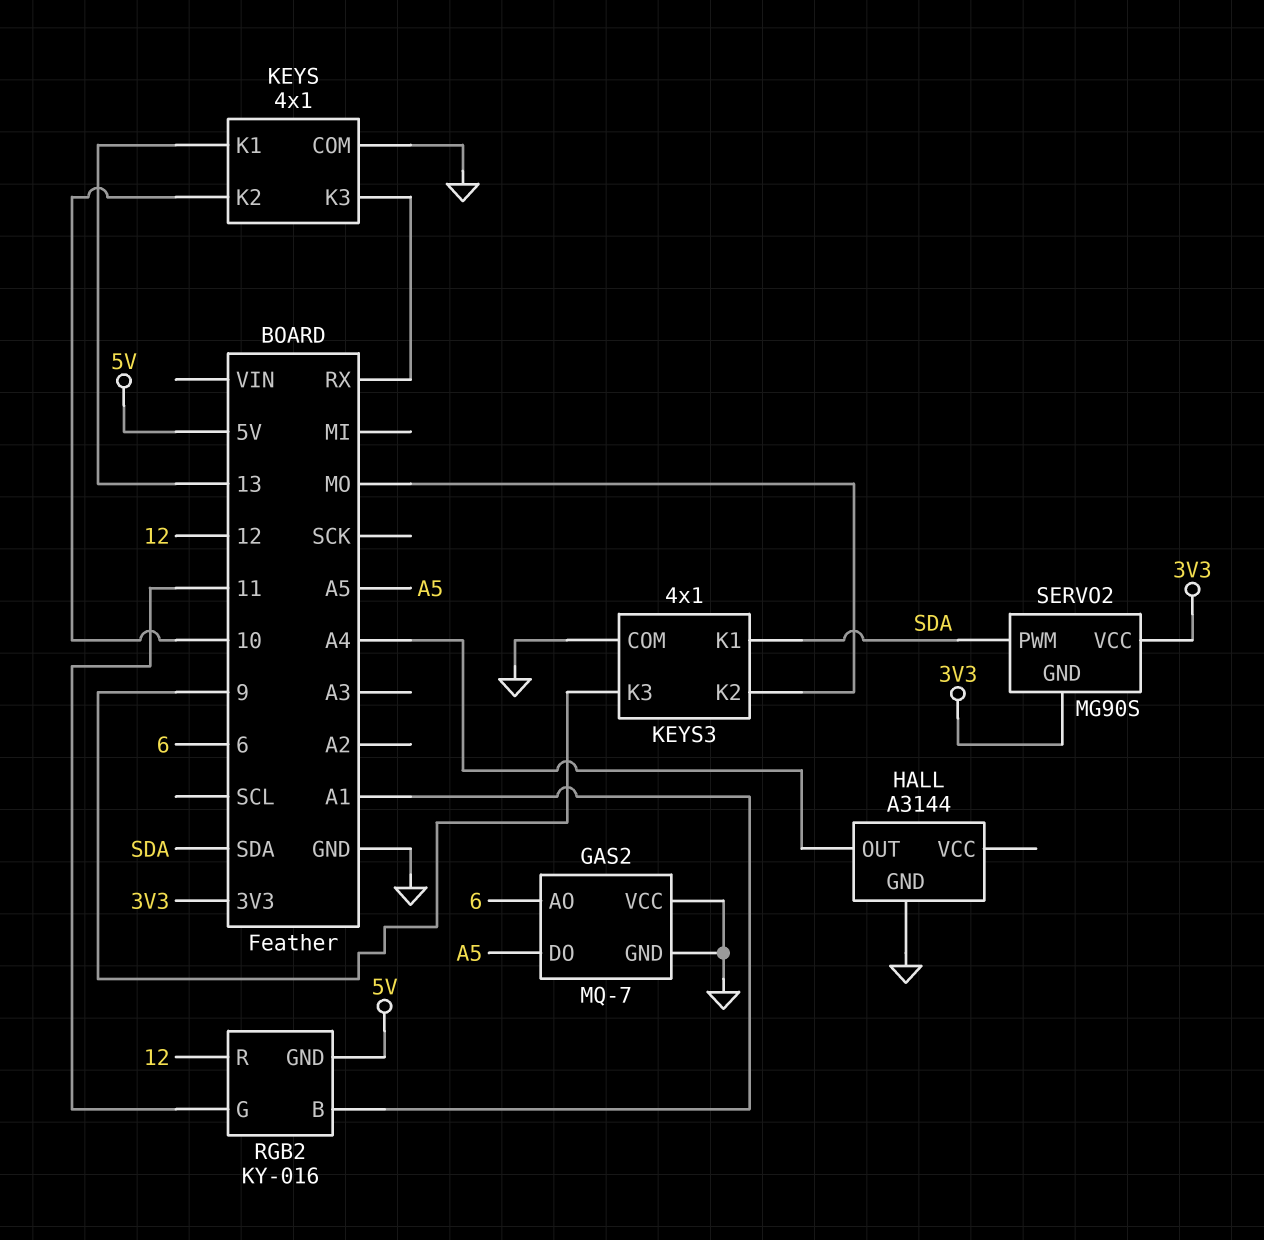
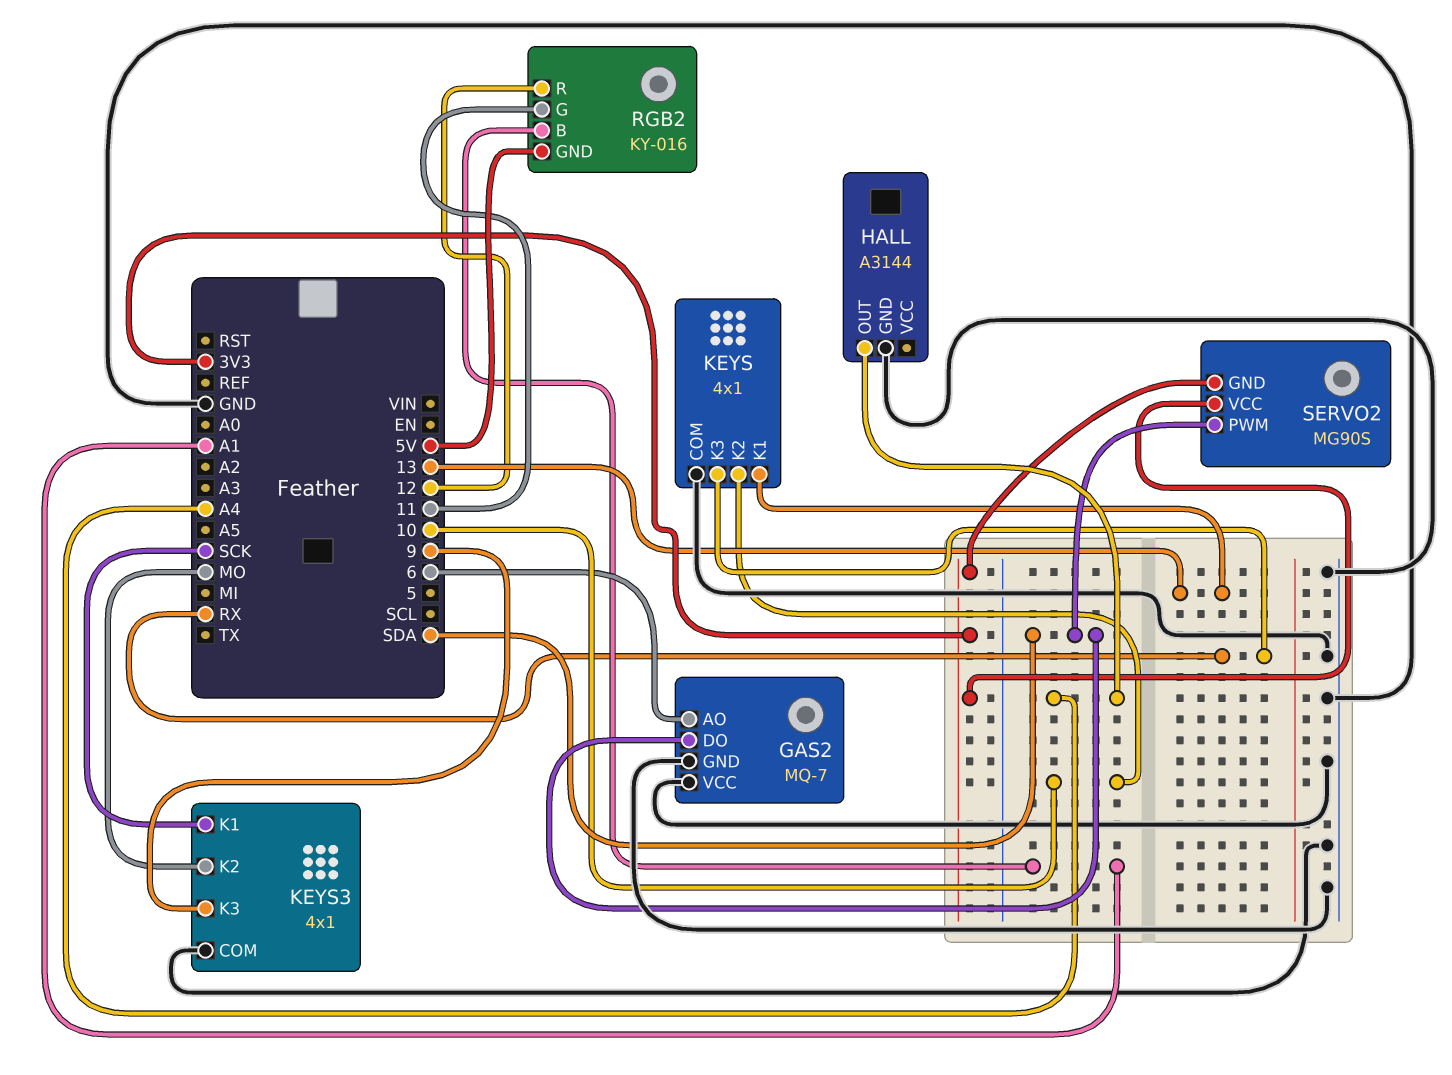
GAS2 pin DO: A5 -> SDA
KEYS3 pin K1: SDA -> SCK

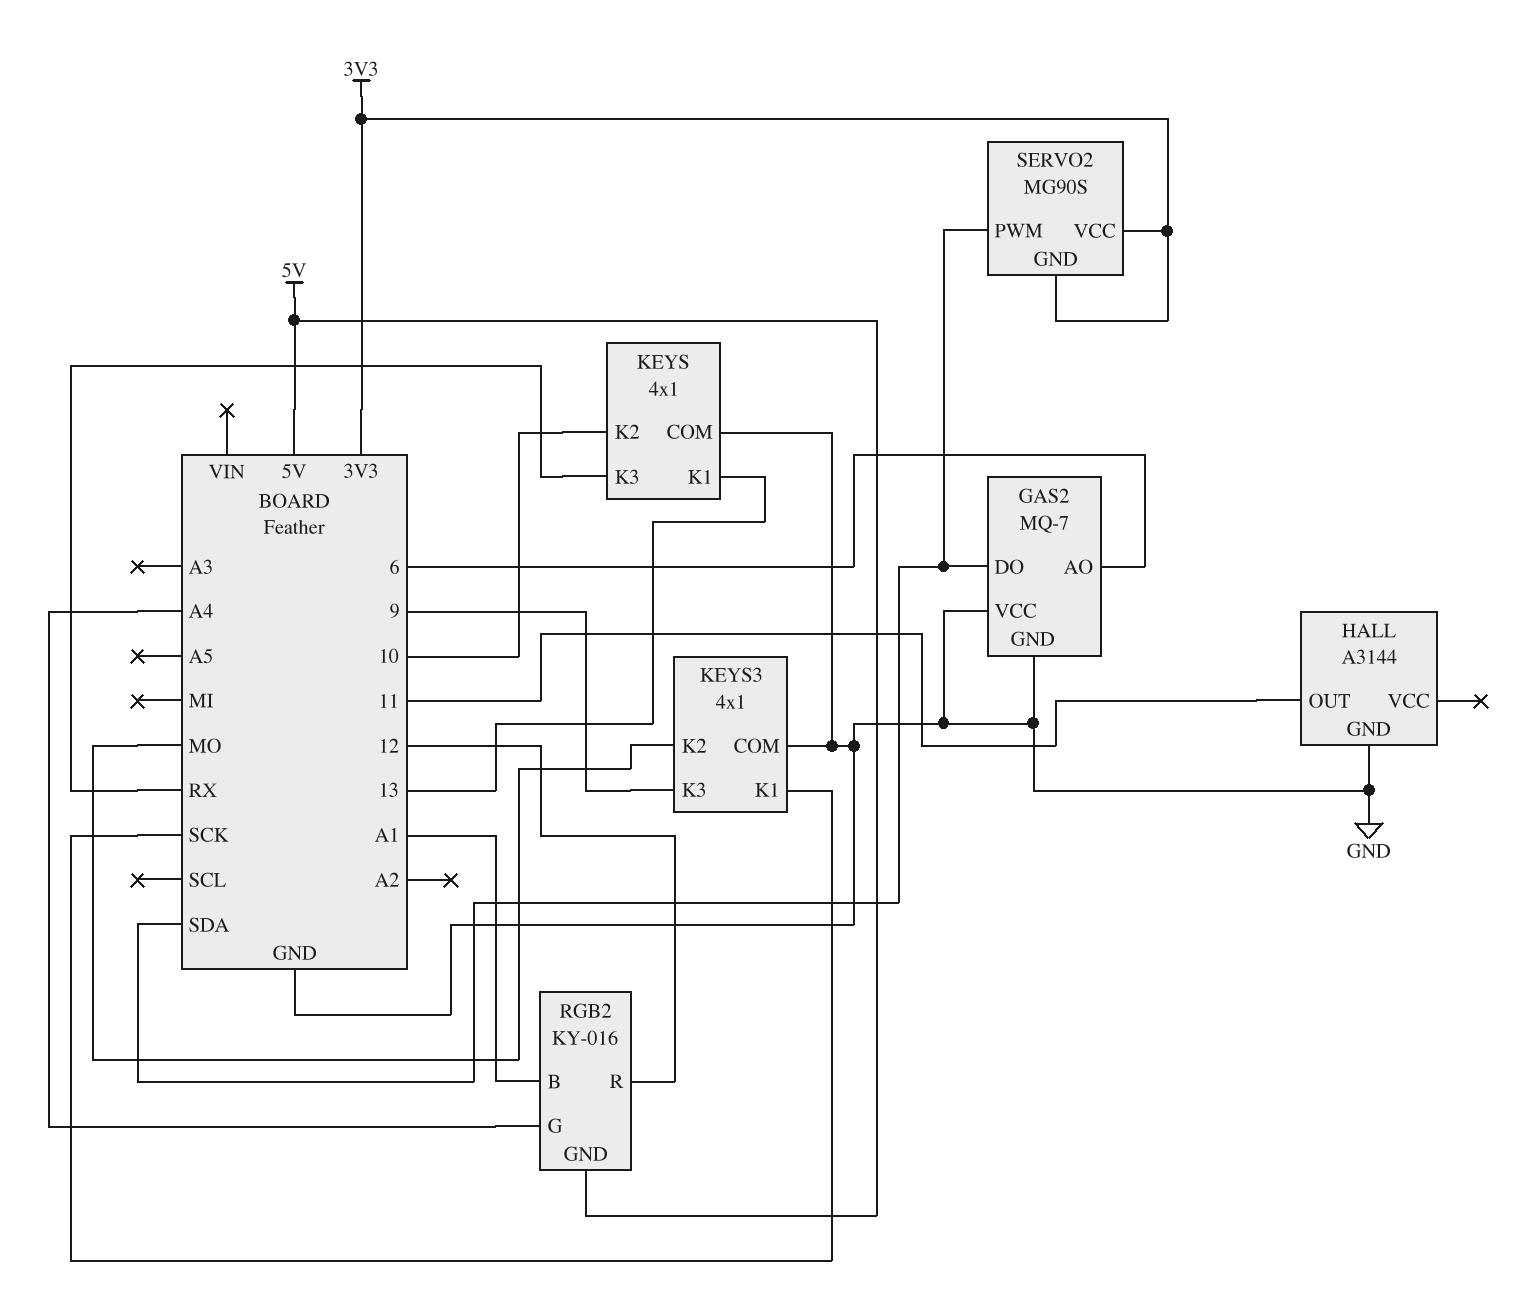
HALL pin OUT: A4 -> 11
RGB2 pin G: 11 -> A4

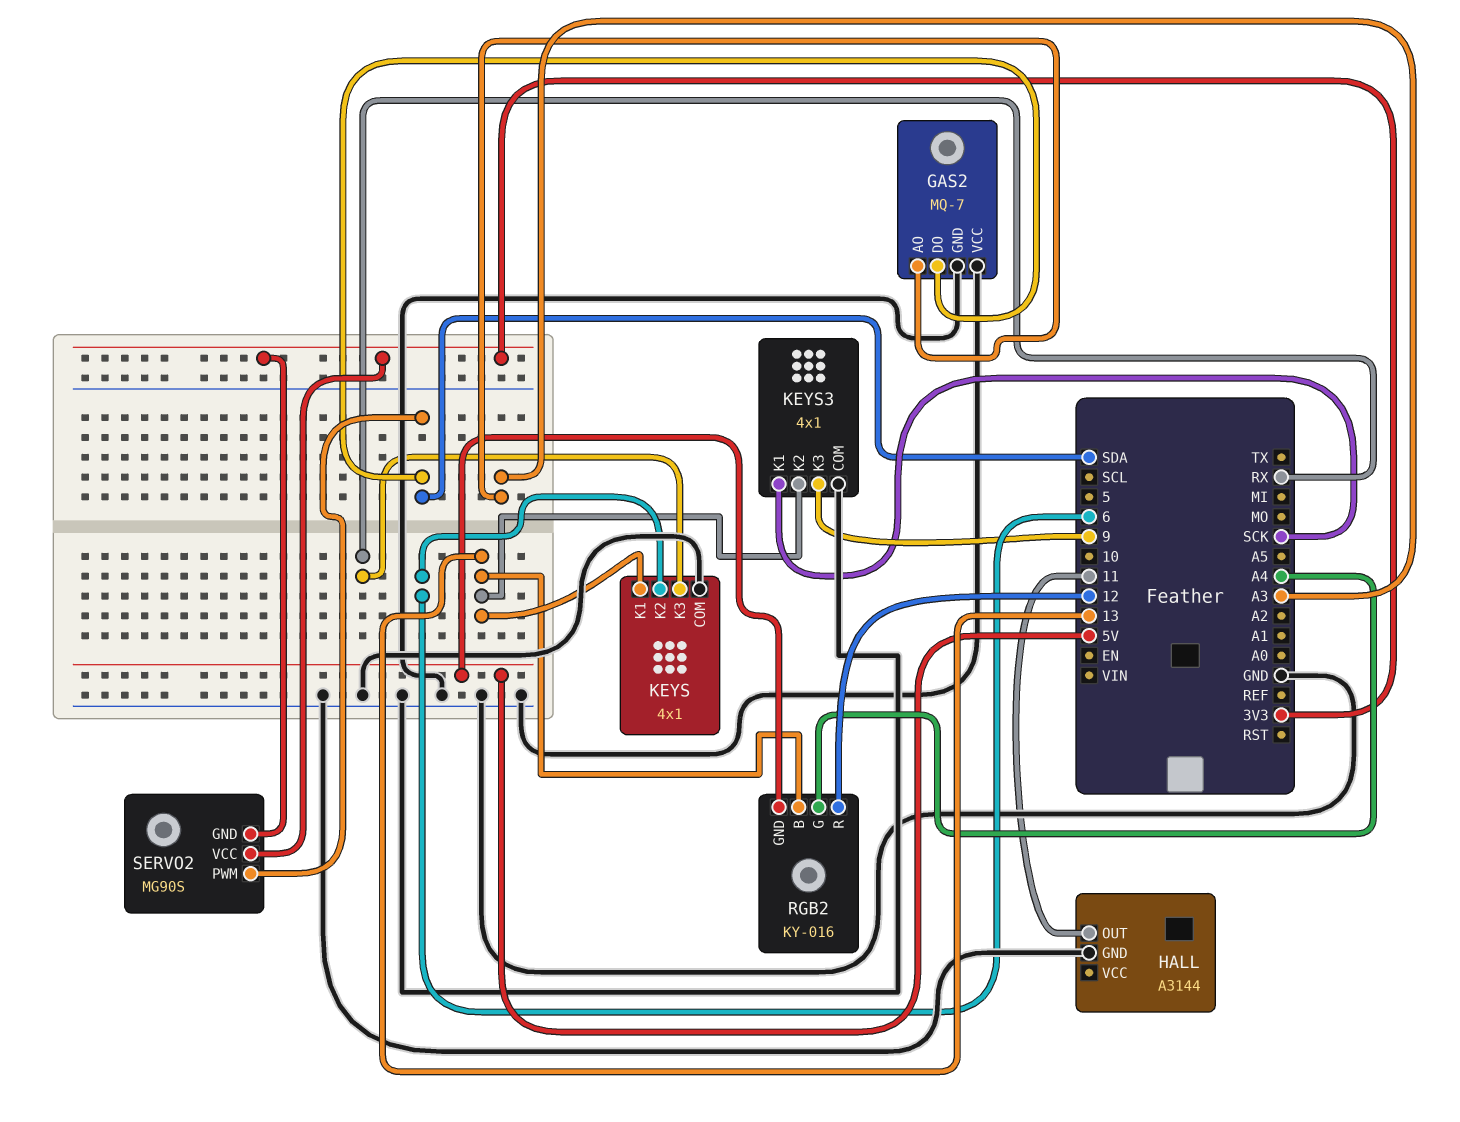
GAS2 pin AO: 6 -> A3
KEYS pin K2: 10 -> 6
KEYS3 pin K2: MO -> 13
RGB2 pin B: A1 -> 13

